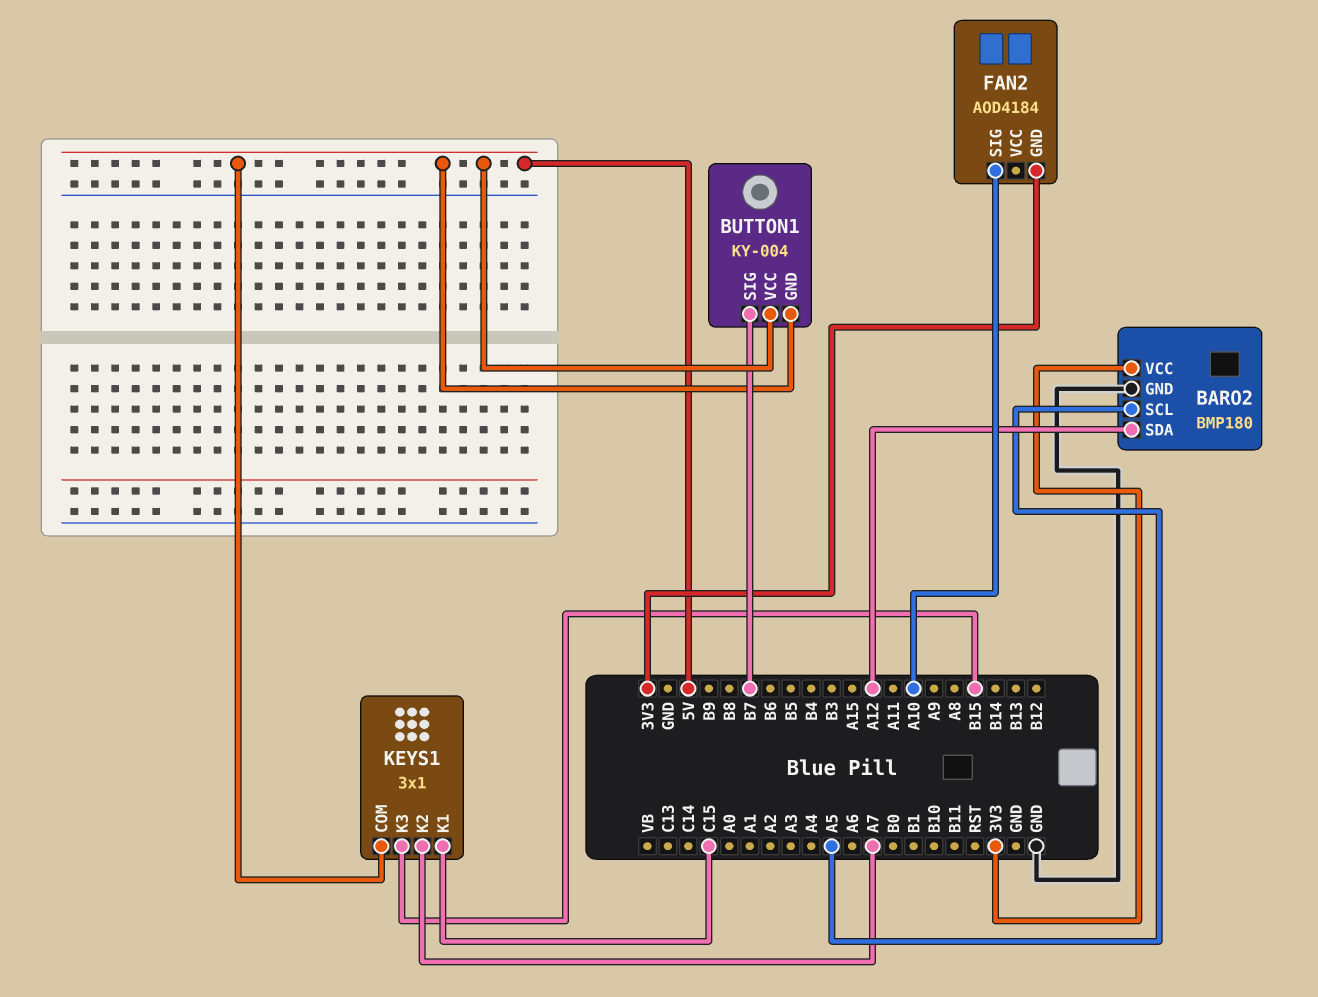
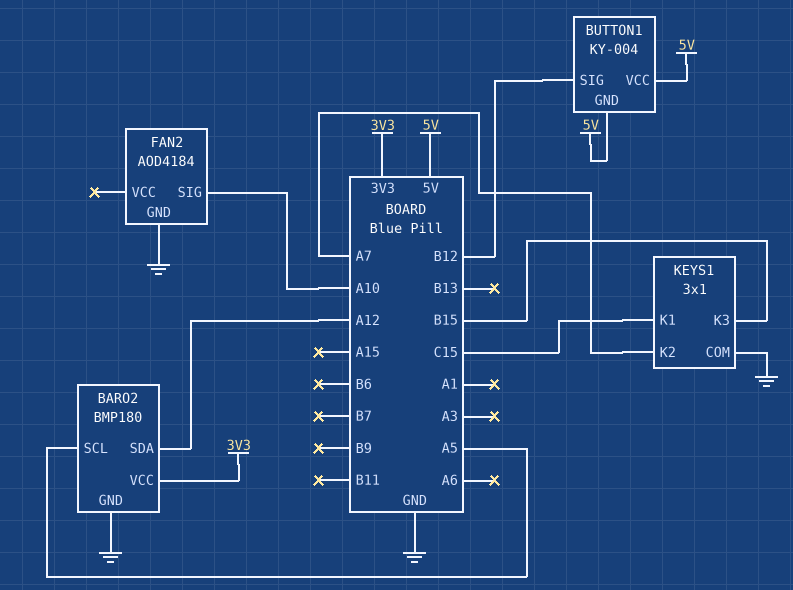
BUTTON1 pin SIG: B7 -> B12
FAN2 pin GND: 3V3 -> GND
KEYS1 pin COM: 5V -> GND

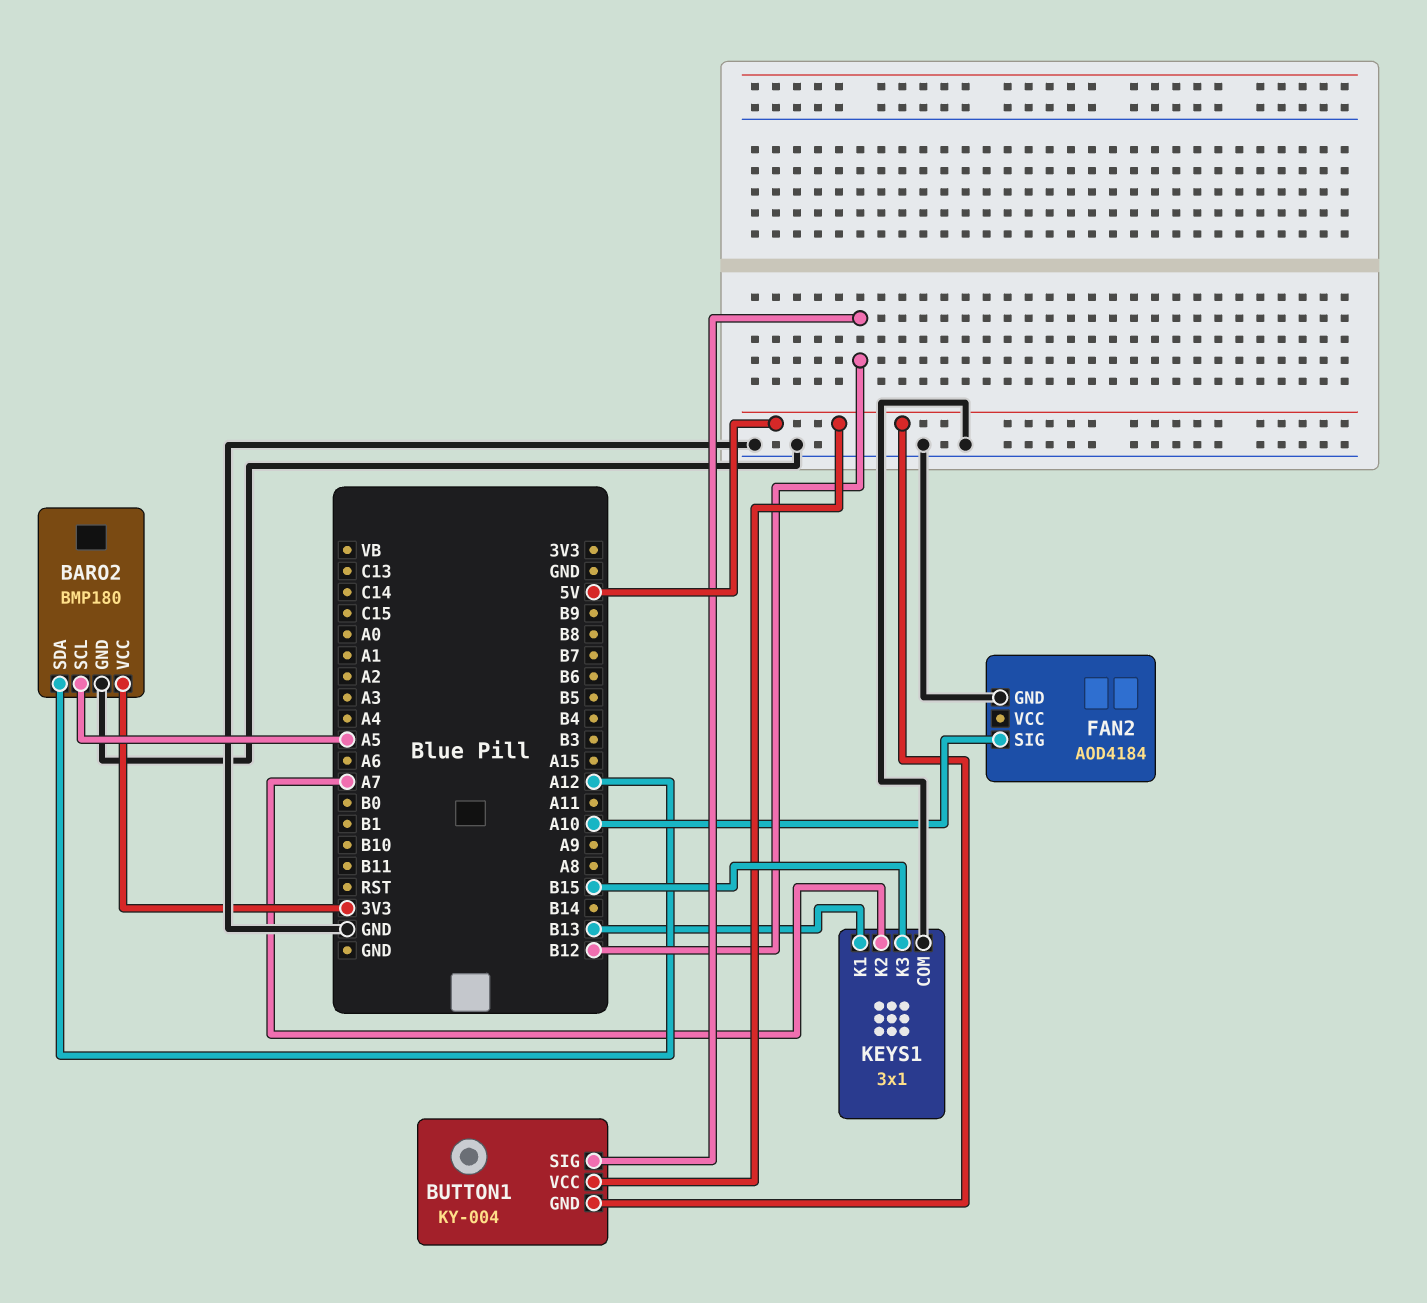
KEYS1 pin K1: C15 -> B13

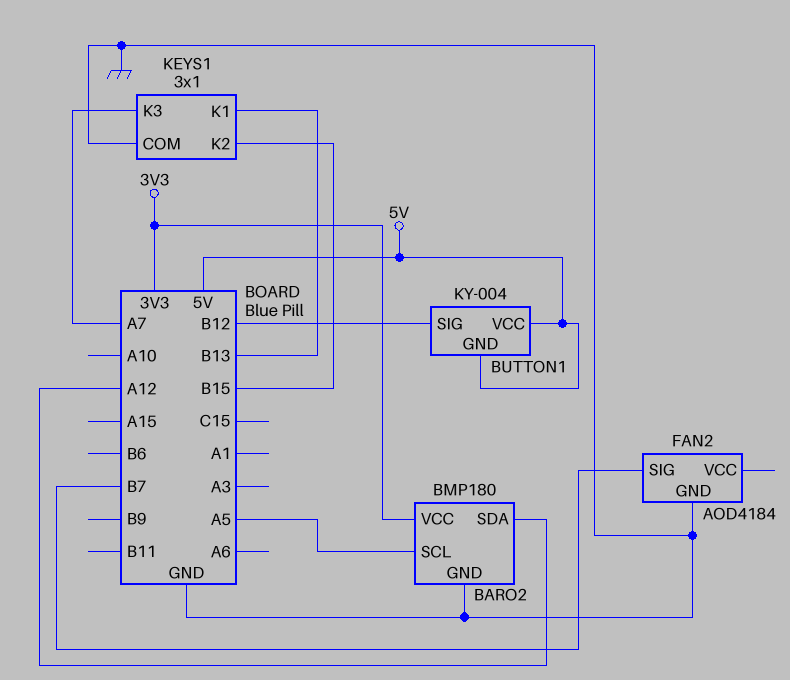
FAN2 pin SIG: A10 -> B7
KEYS1 pin K2: A7 -> B15
KEYS1 pin K3: B15 -> A7

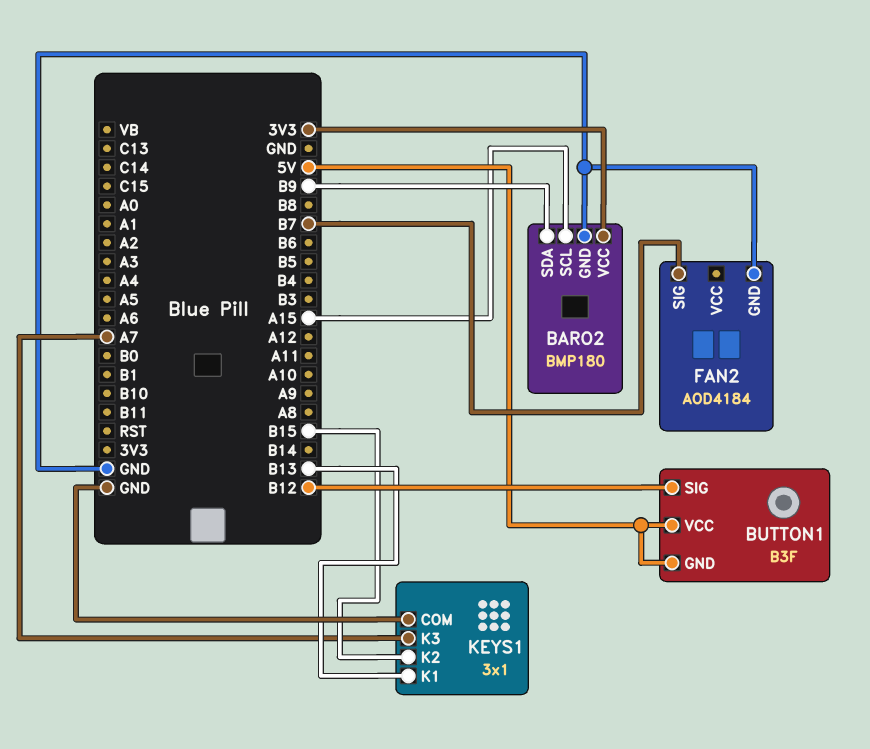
BARO2 pin SCL: A5 -> A15
BARO2 pin SDA: A12 -> B9
BUTTON1: KY-004 -> B3F

